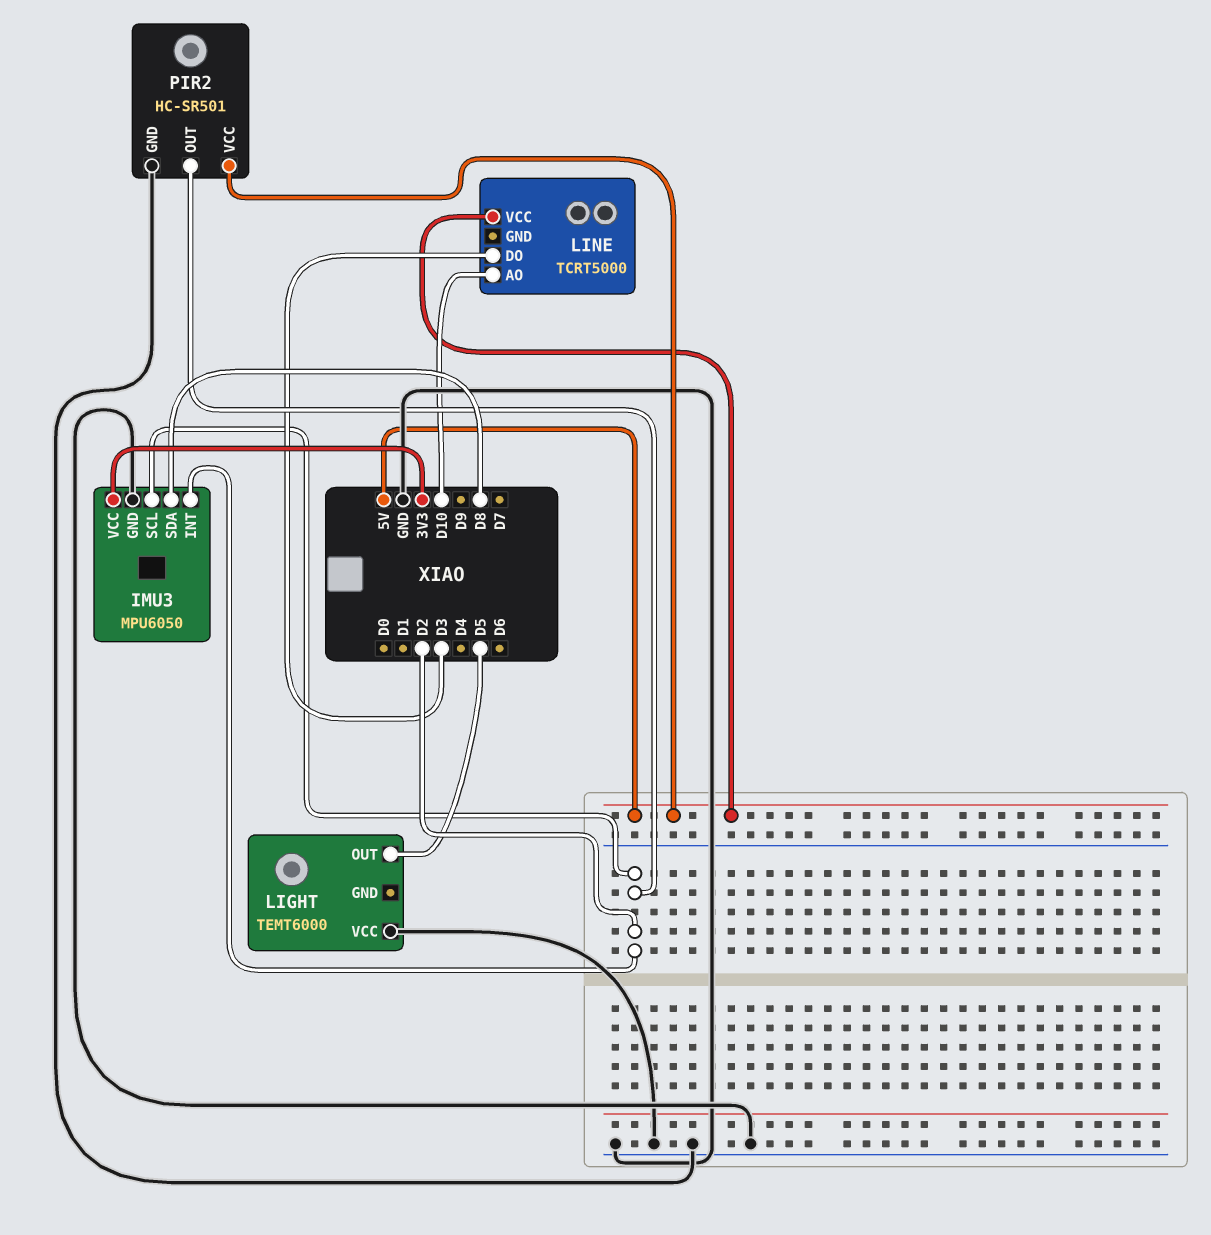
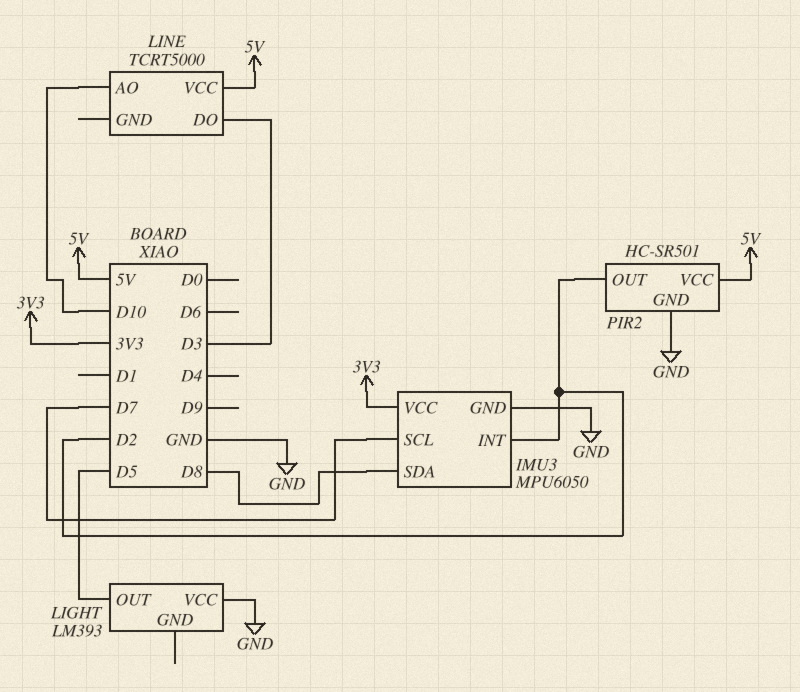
IMU3 pin SCL: D2 -> D7
LIGHT: TEMT6000 -> LM393

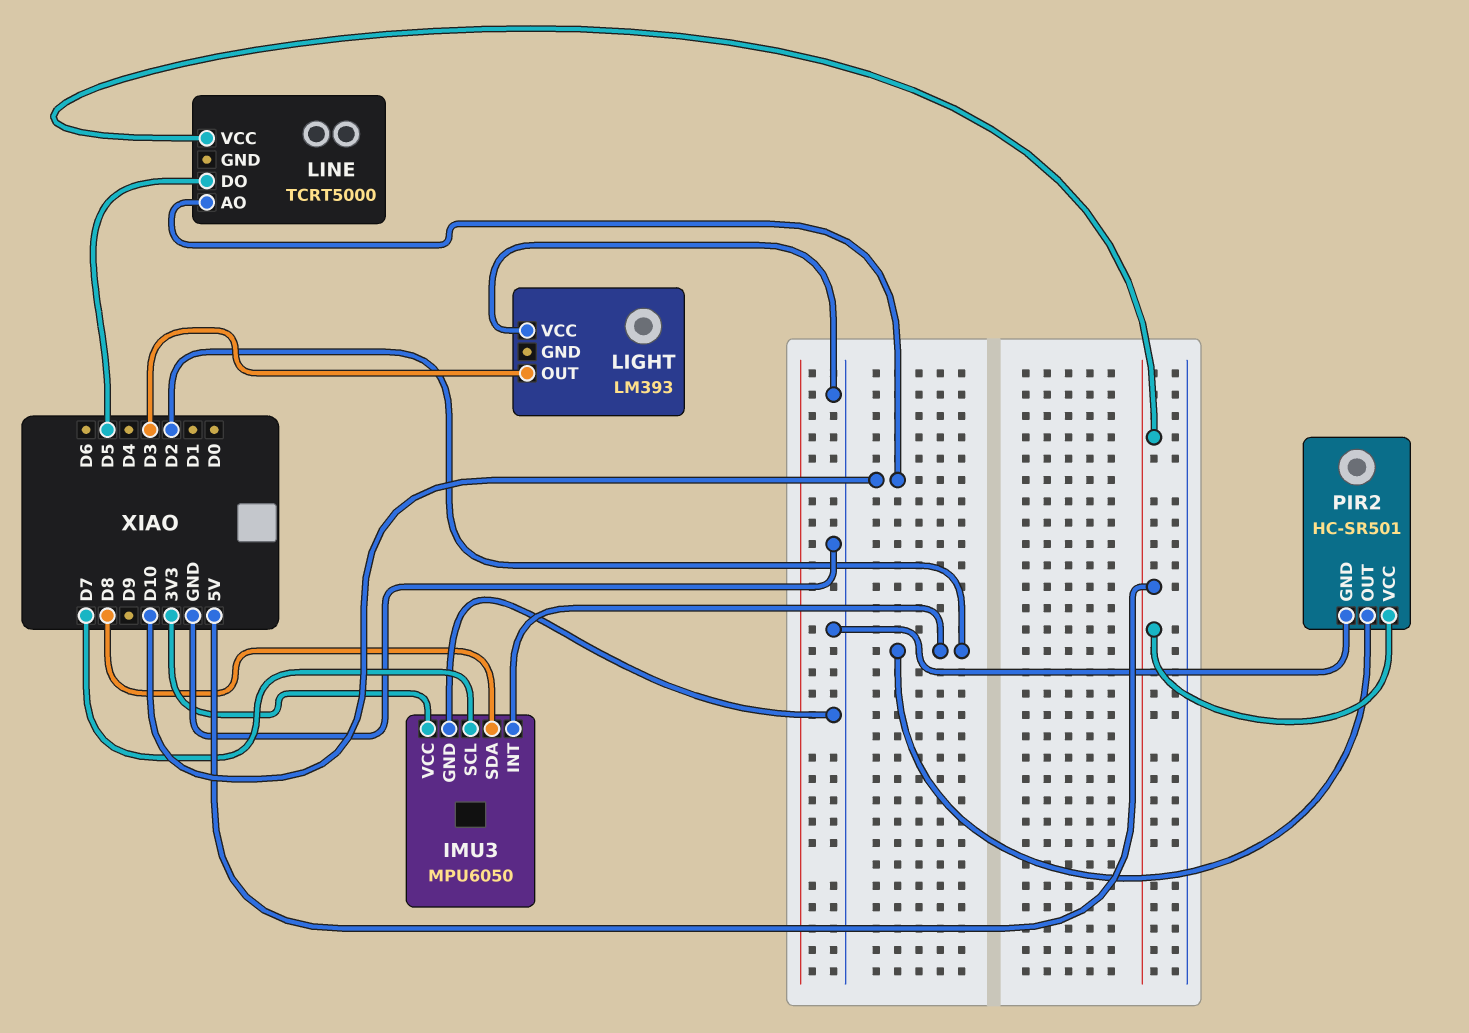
LIGHT pin OUT: D5 -> D3
LINE pin DO: D3 -> D5

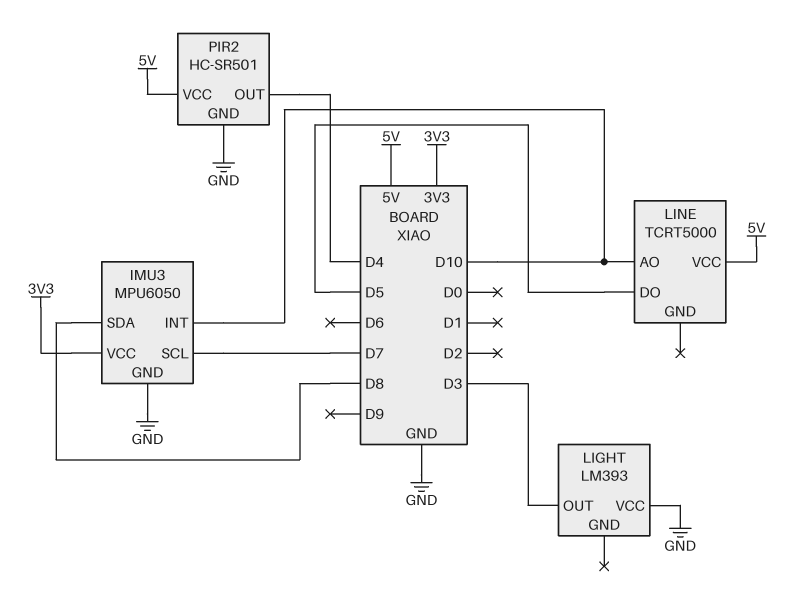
IMU3 pin INT: D2 -> D10
PIR2 pin OUT: D2 -> D4

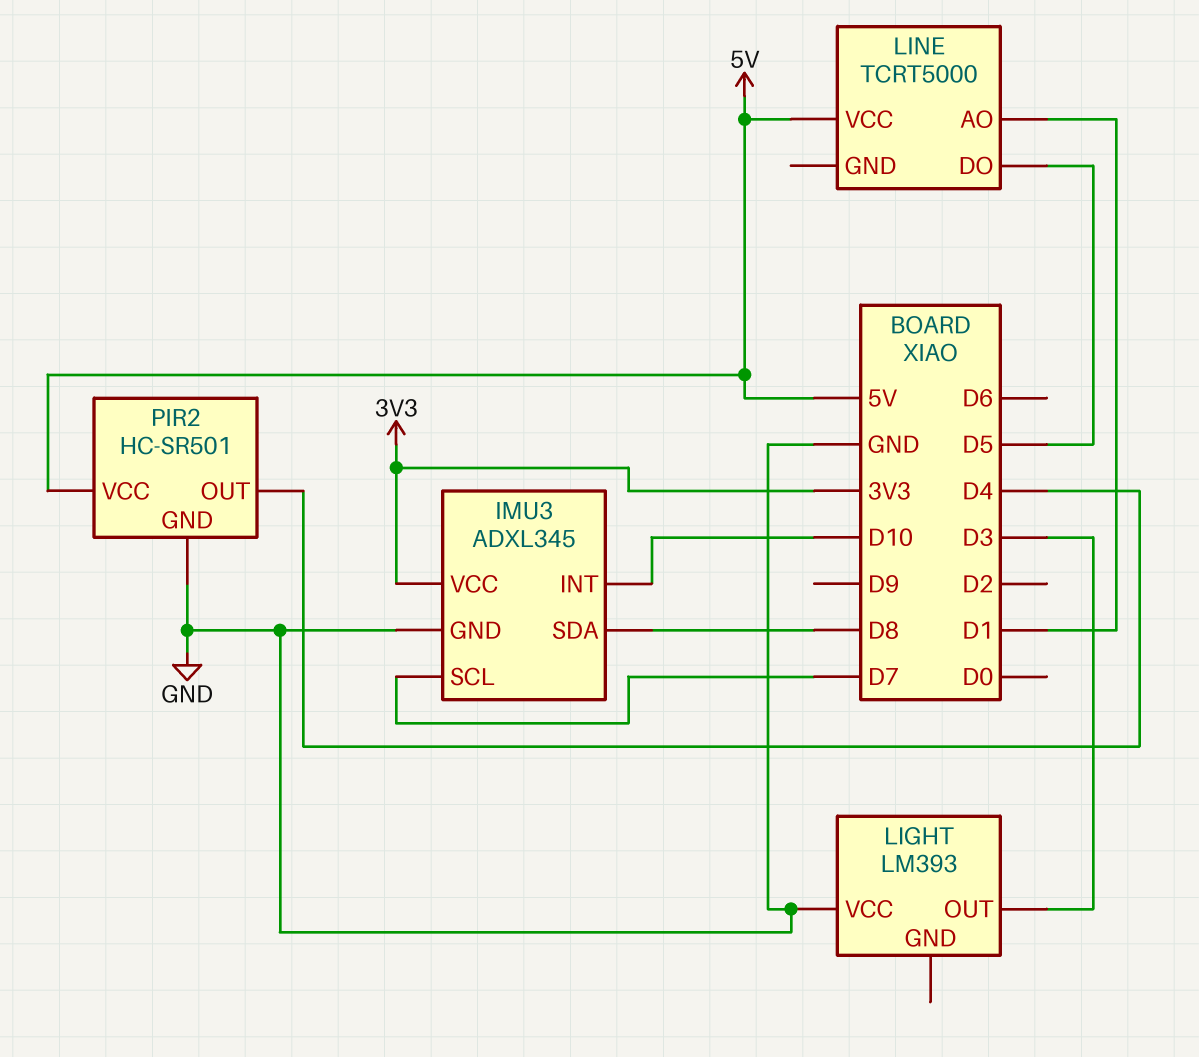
IMU3: MPU6050 -> ADXL345
LINE pin AO: D10 -> D1

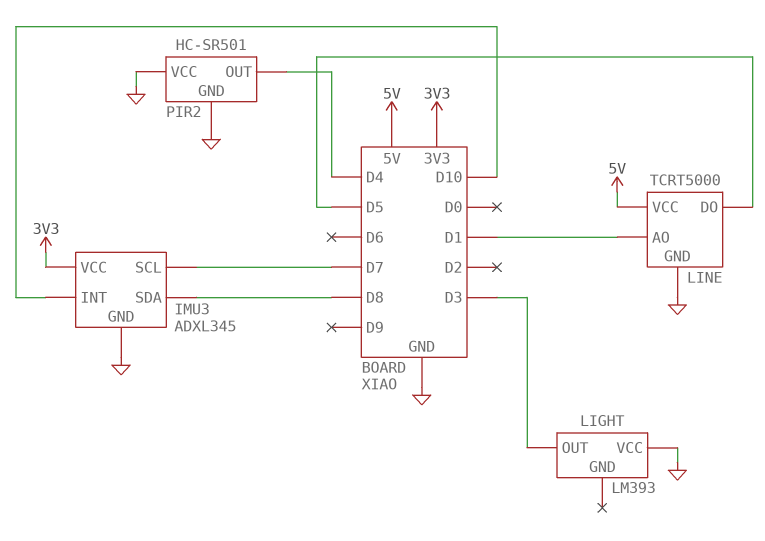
LINE pin GND: none -> GND
PIR2 pin VCC: 5V -> GND

